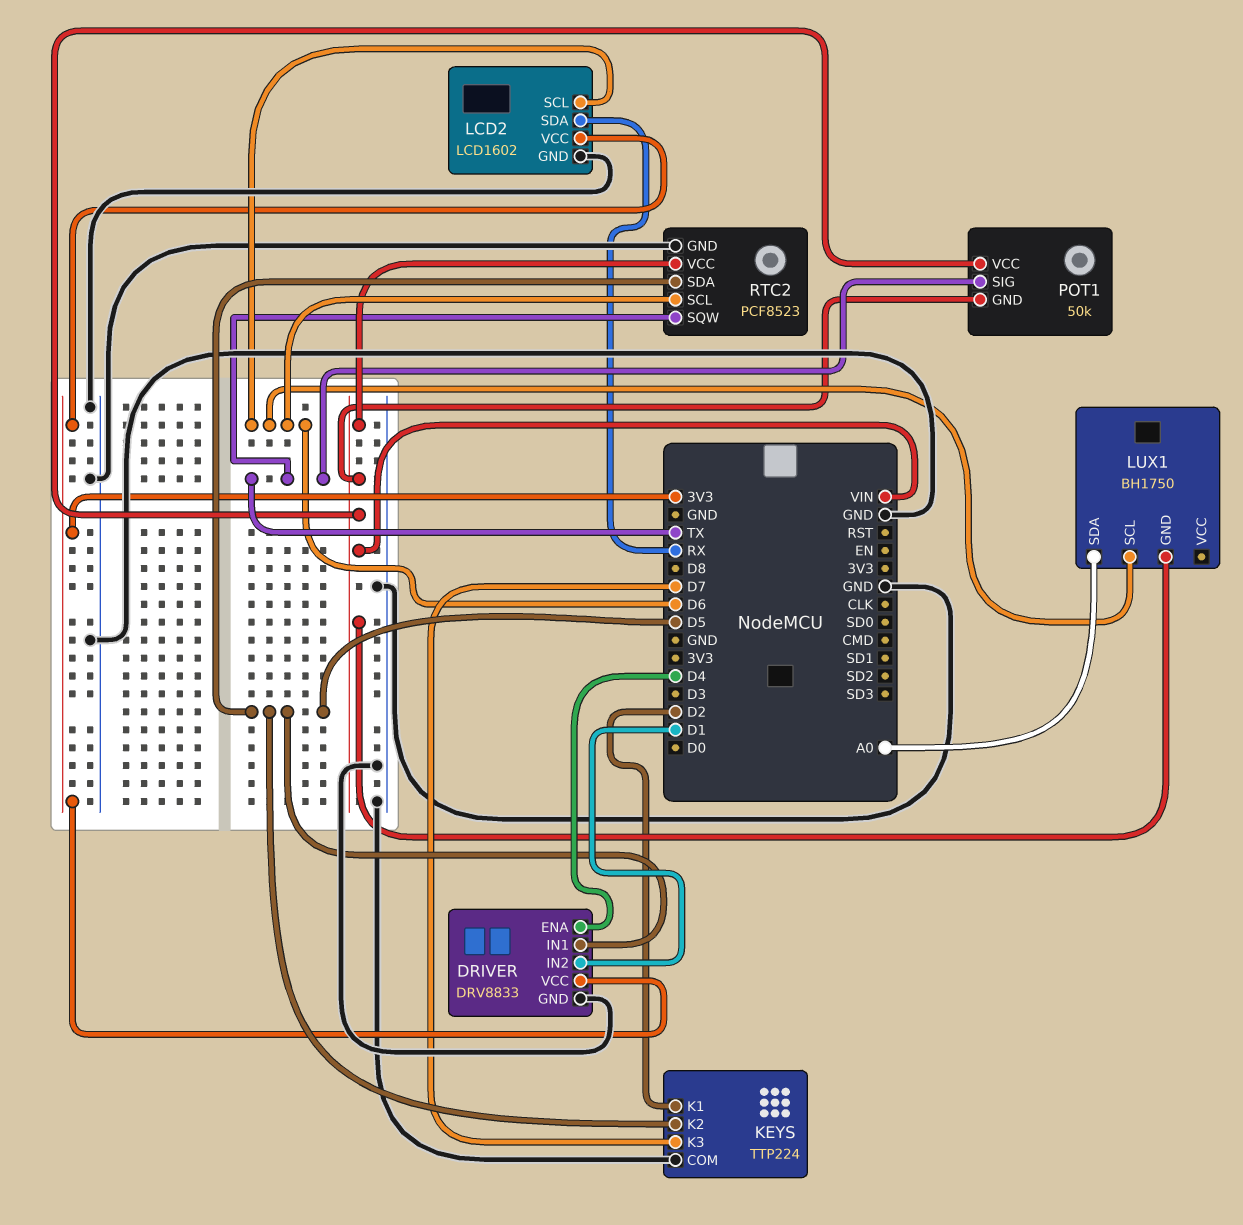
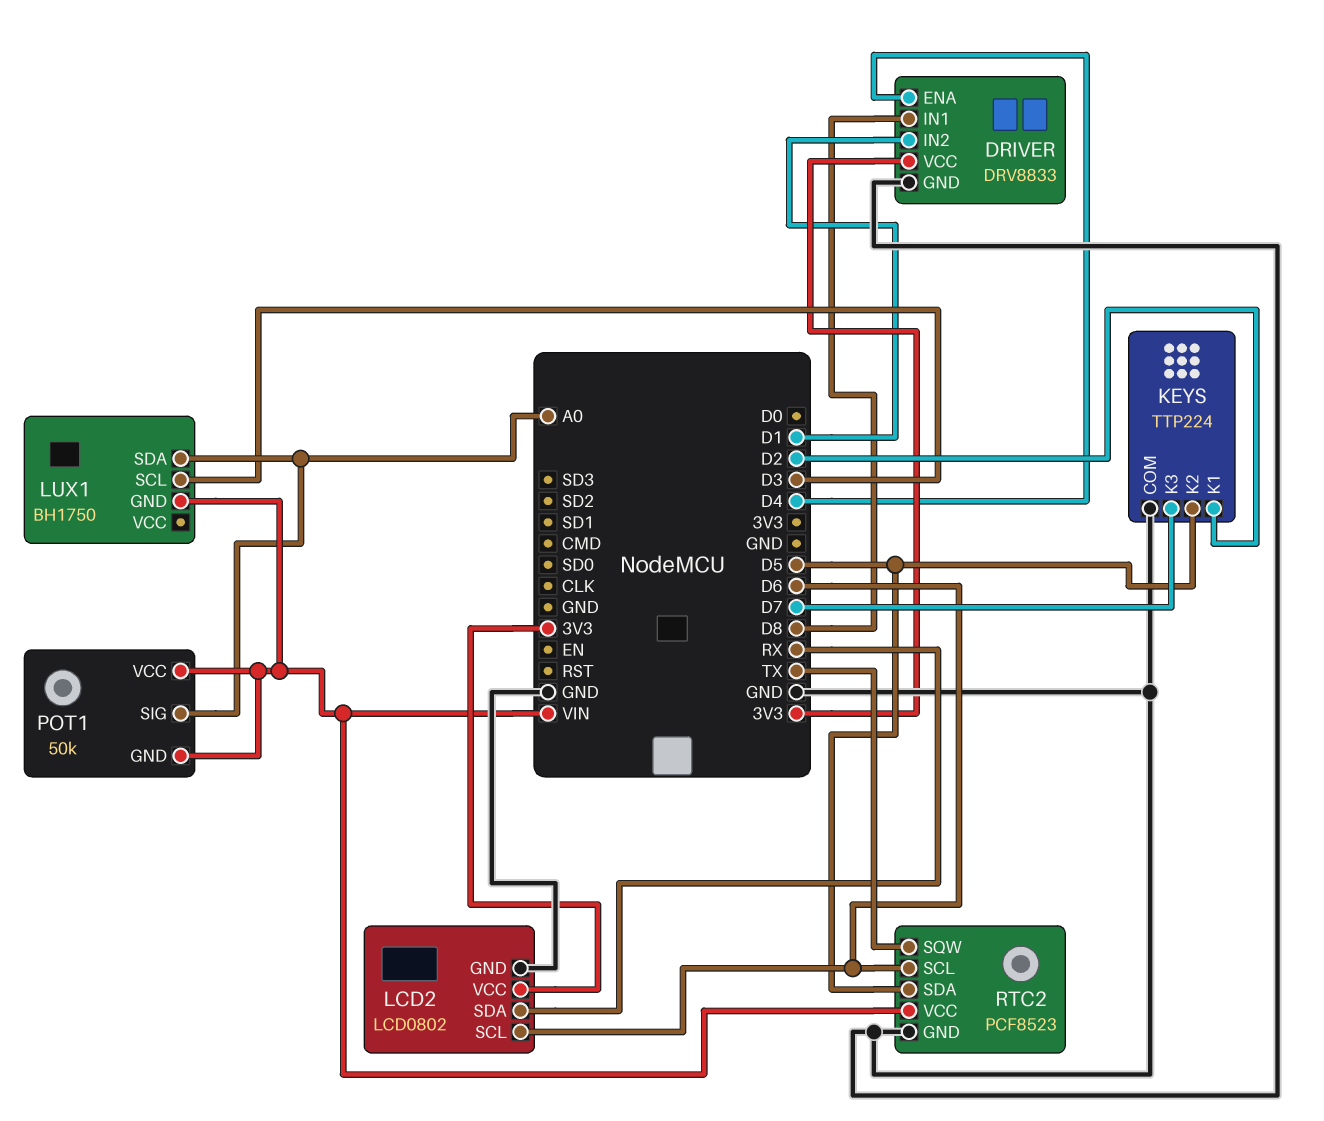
DRIVER pin IN1: D5 -> D8
LCD2: LCD1602 -> LCD0802
LUX1 pin SCL: D6 -> D3
POT1 pin SIG: TX -> A0

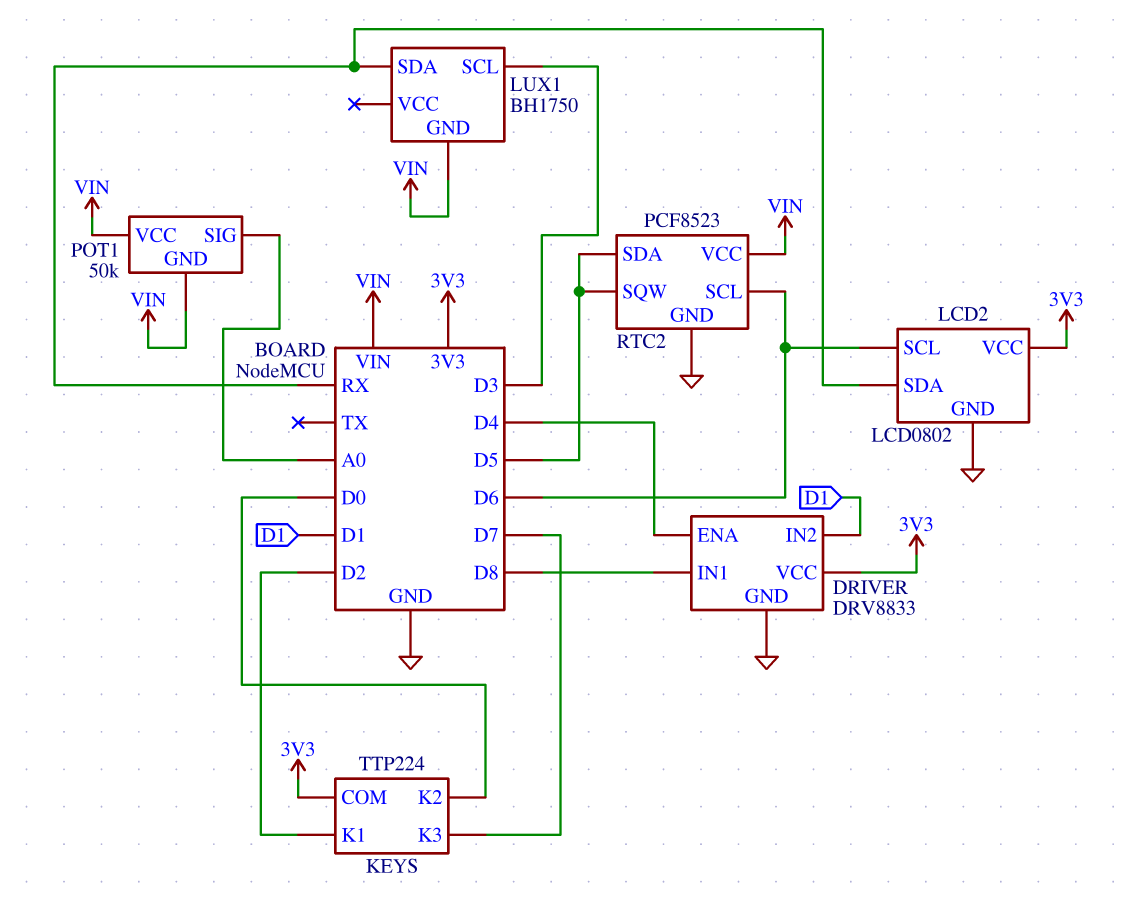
KEYS pin COM: GND -> 3V3
KEYS pin K2: D5 -> D0
LUX1 pin SDA: A0 -> RX
RTC2 pin SQW: TX -> D5

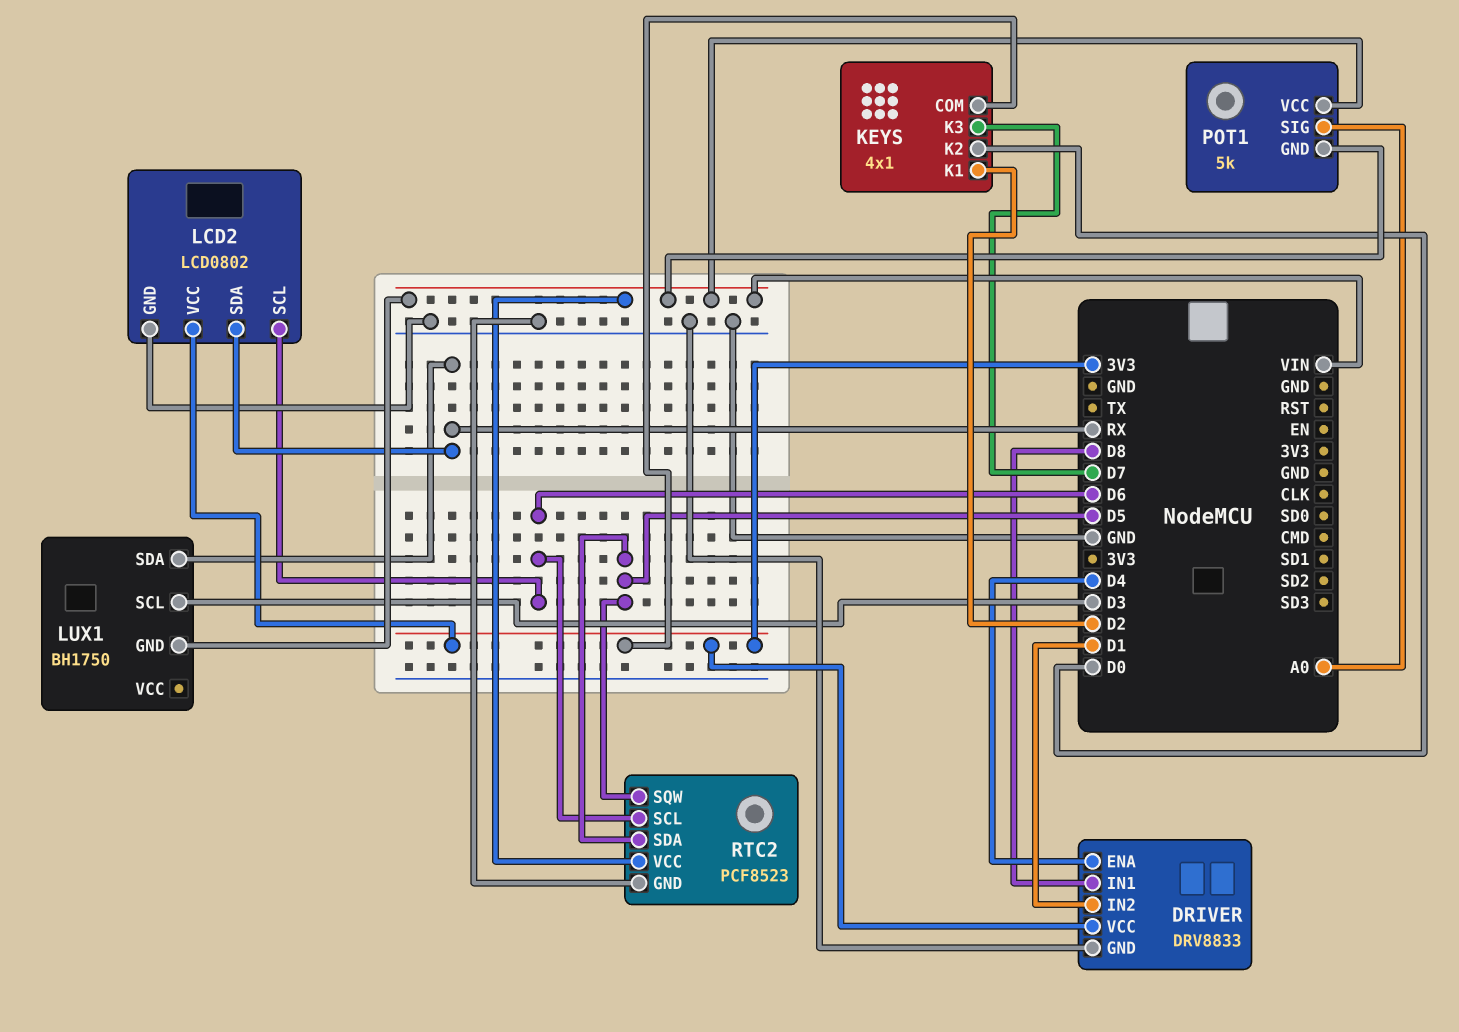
KEYS: TTP224 -> 4x1
POT1: 50k -> 5k

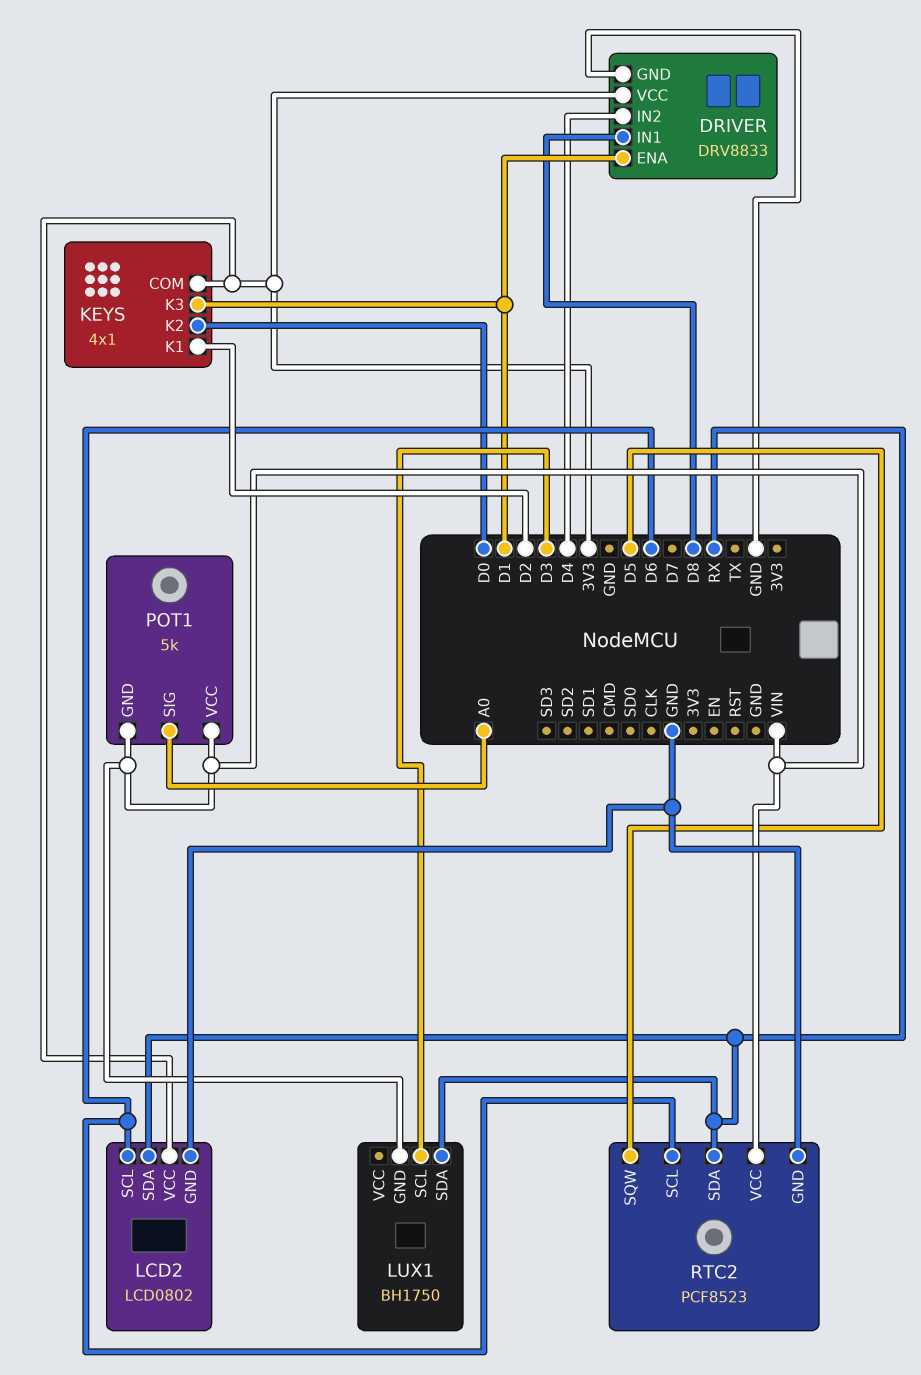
DRIVER pin ENA: D4 -> D1
DRIVER pin IN2: D1 -> D4
KEYS pin K3: D7 -> D1
RTC2 pin SDA: D5 -> RX

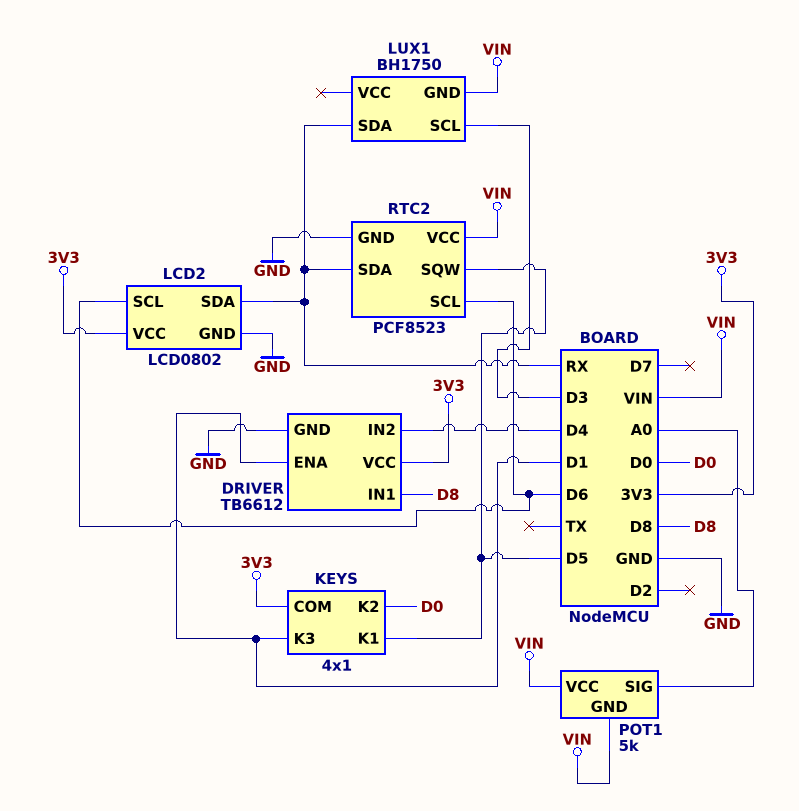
DRIVER: DRV8833 -> TB6612
KEYS pin K1: D2 -> D5

